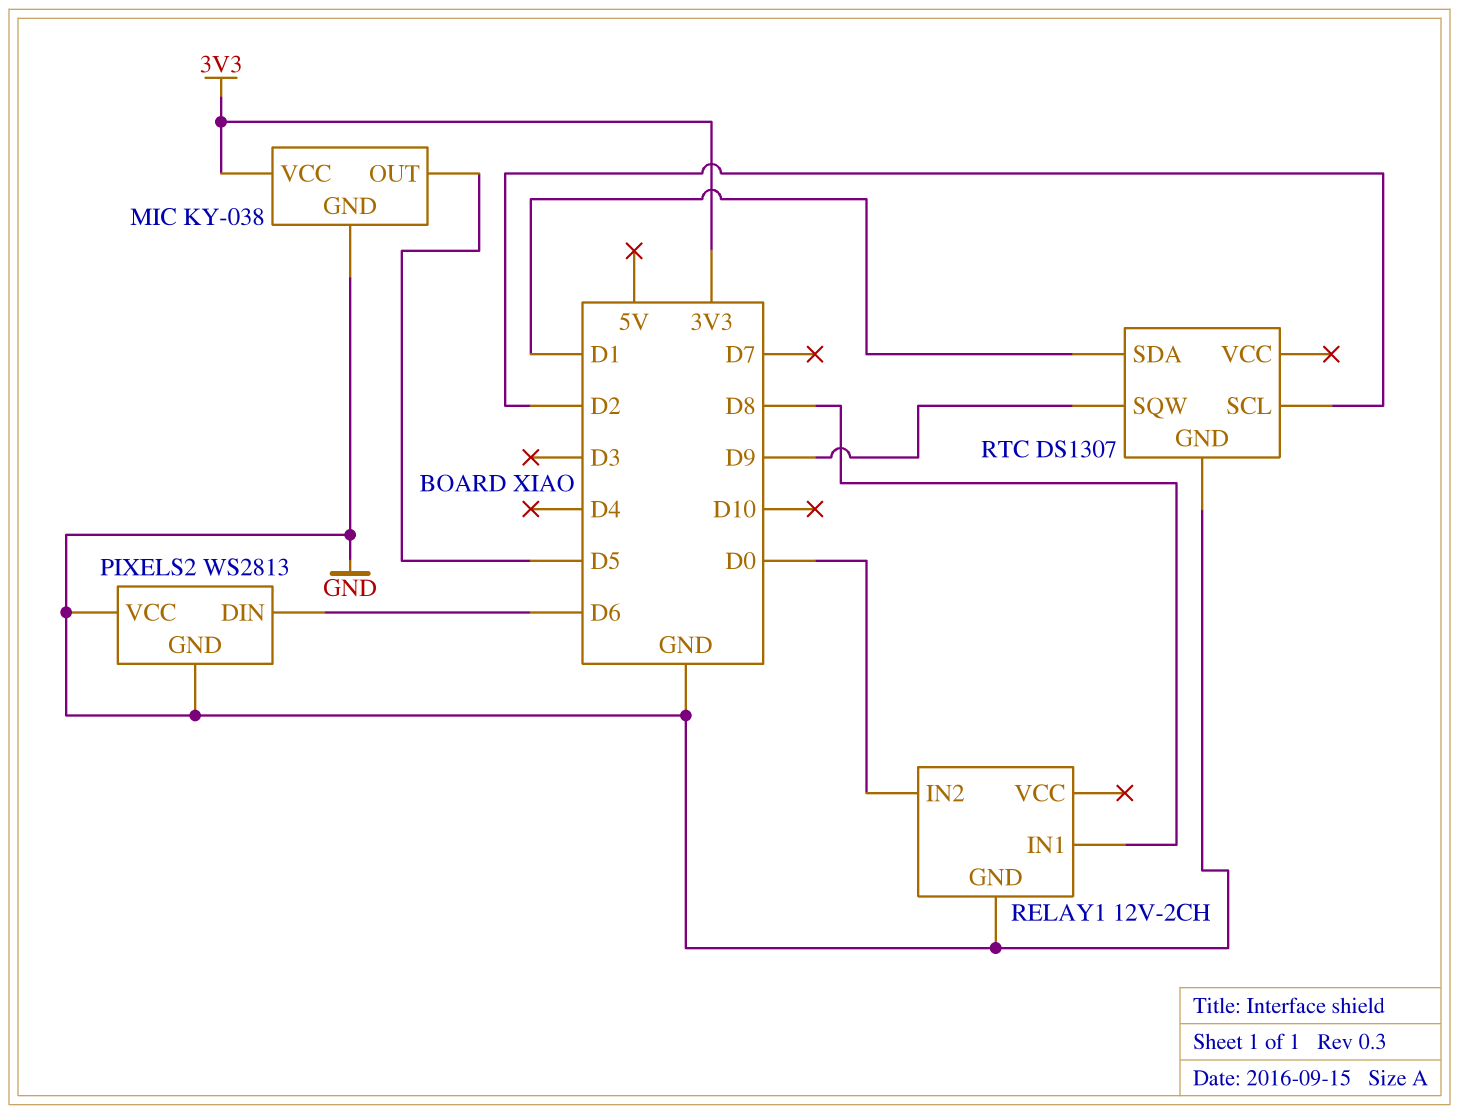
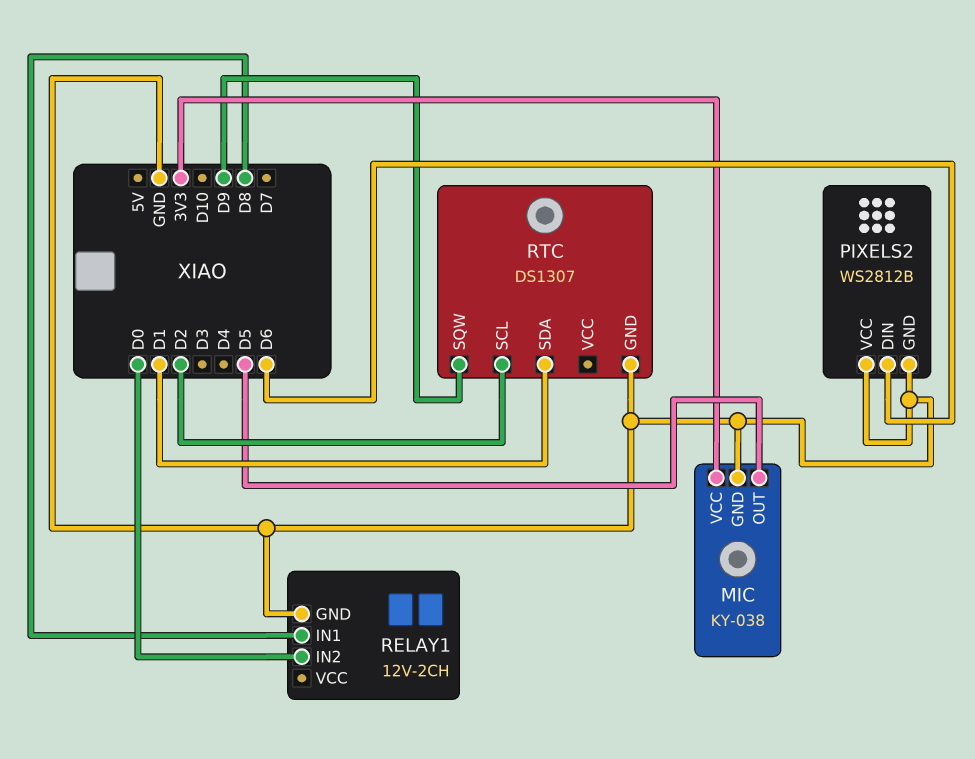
PIXELS2: WS2813 -> WS2812B

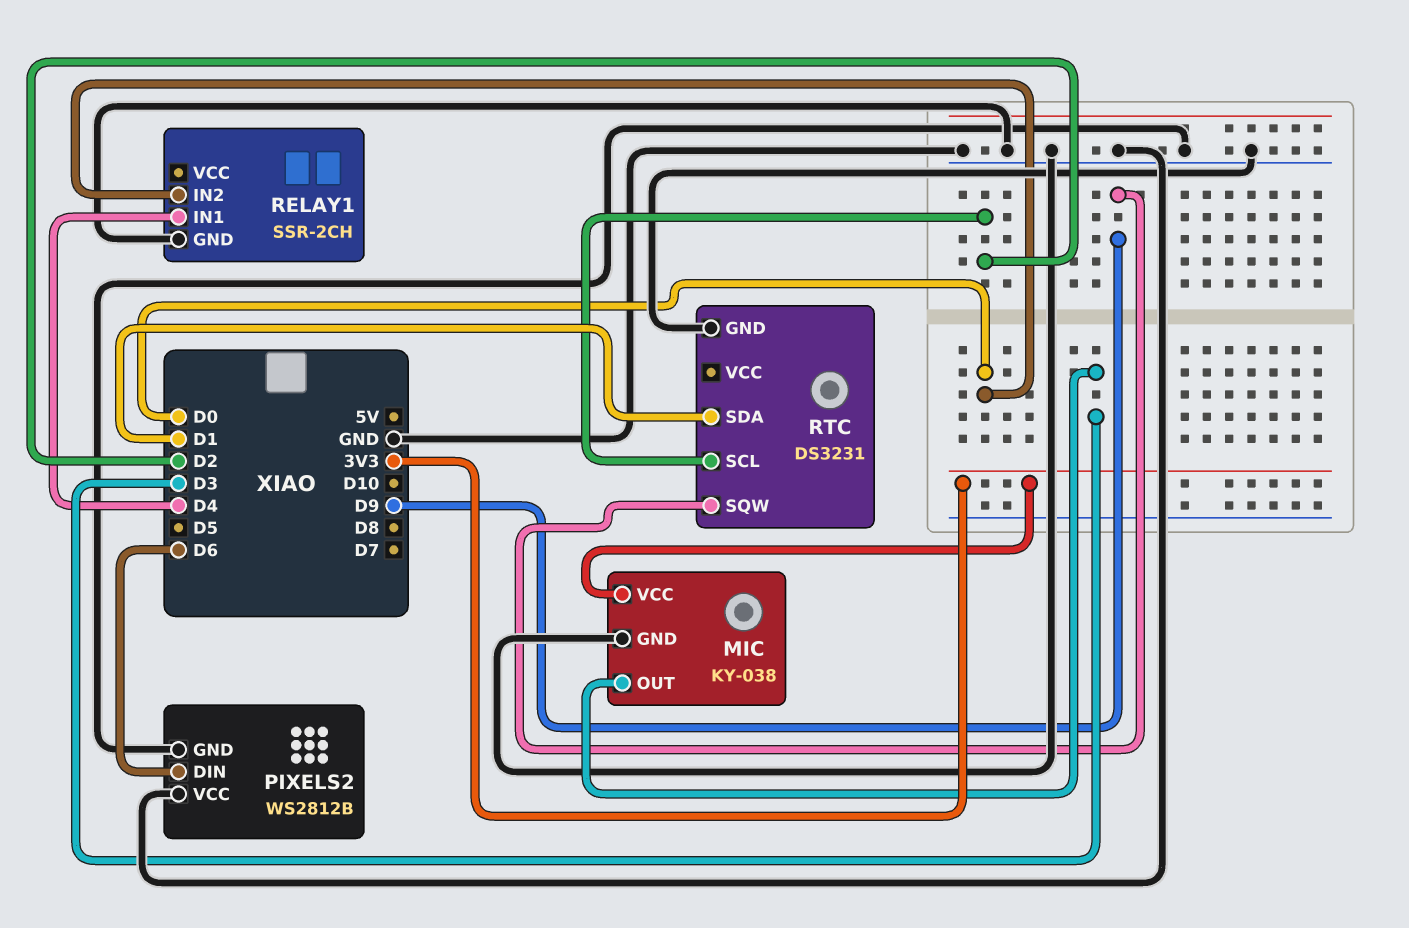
MIC pin OUT: D5 -> D3
RELAY1: 12V-2CH -> SSR-2CH
RELAY1 pin IN1: D8 -> D4
RTC: DS1307 -> DS3231

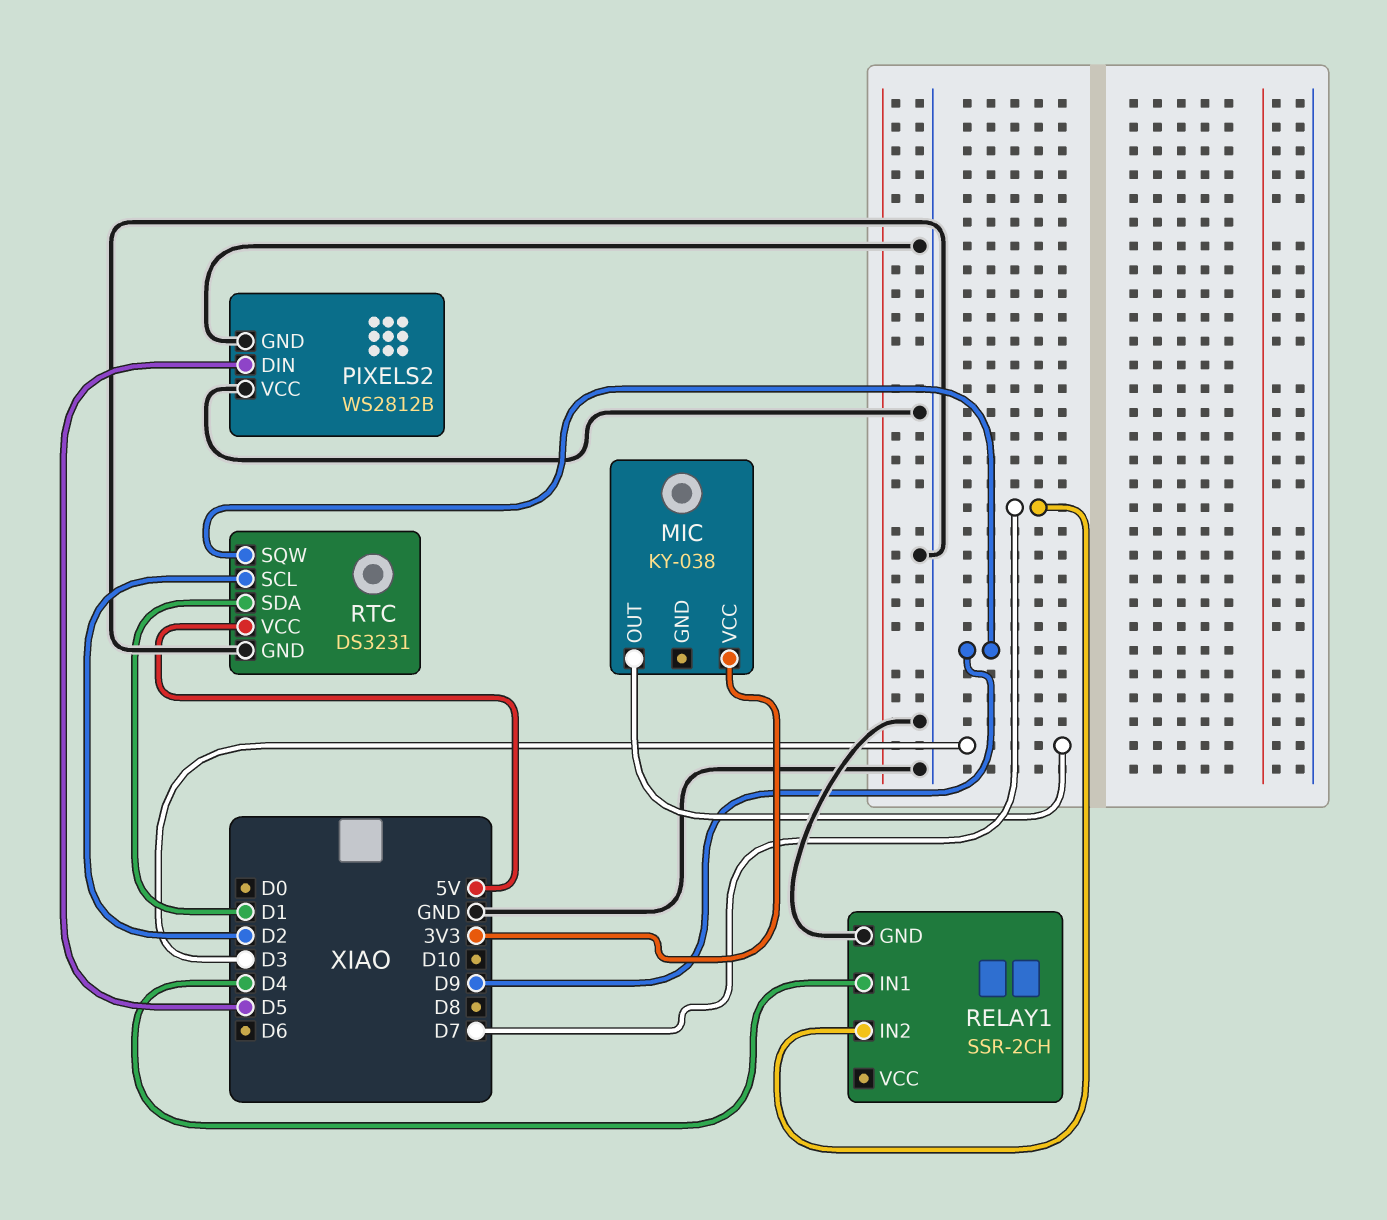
MIC pin GND: GND -> none
PIXELS2 pin DIN: D6 -> D5
RELAY1 pin IN2: D0 -> D7
RTC pin VCC: none -> 5V

